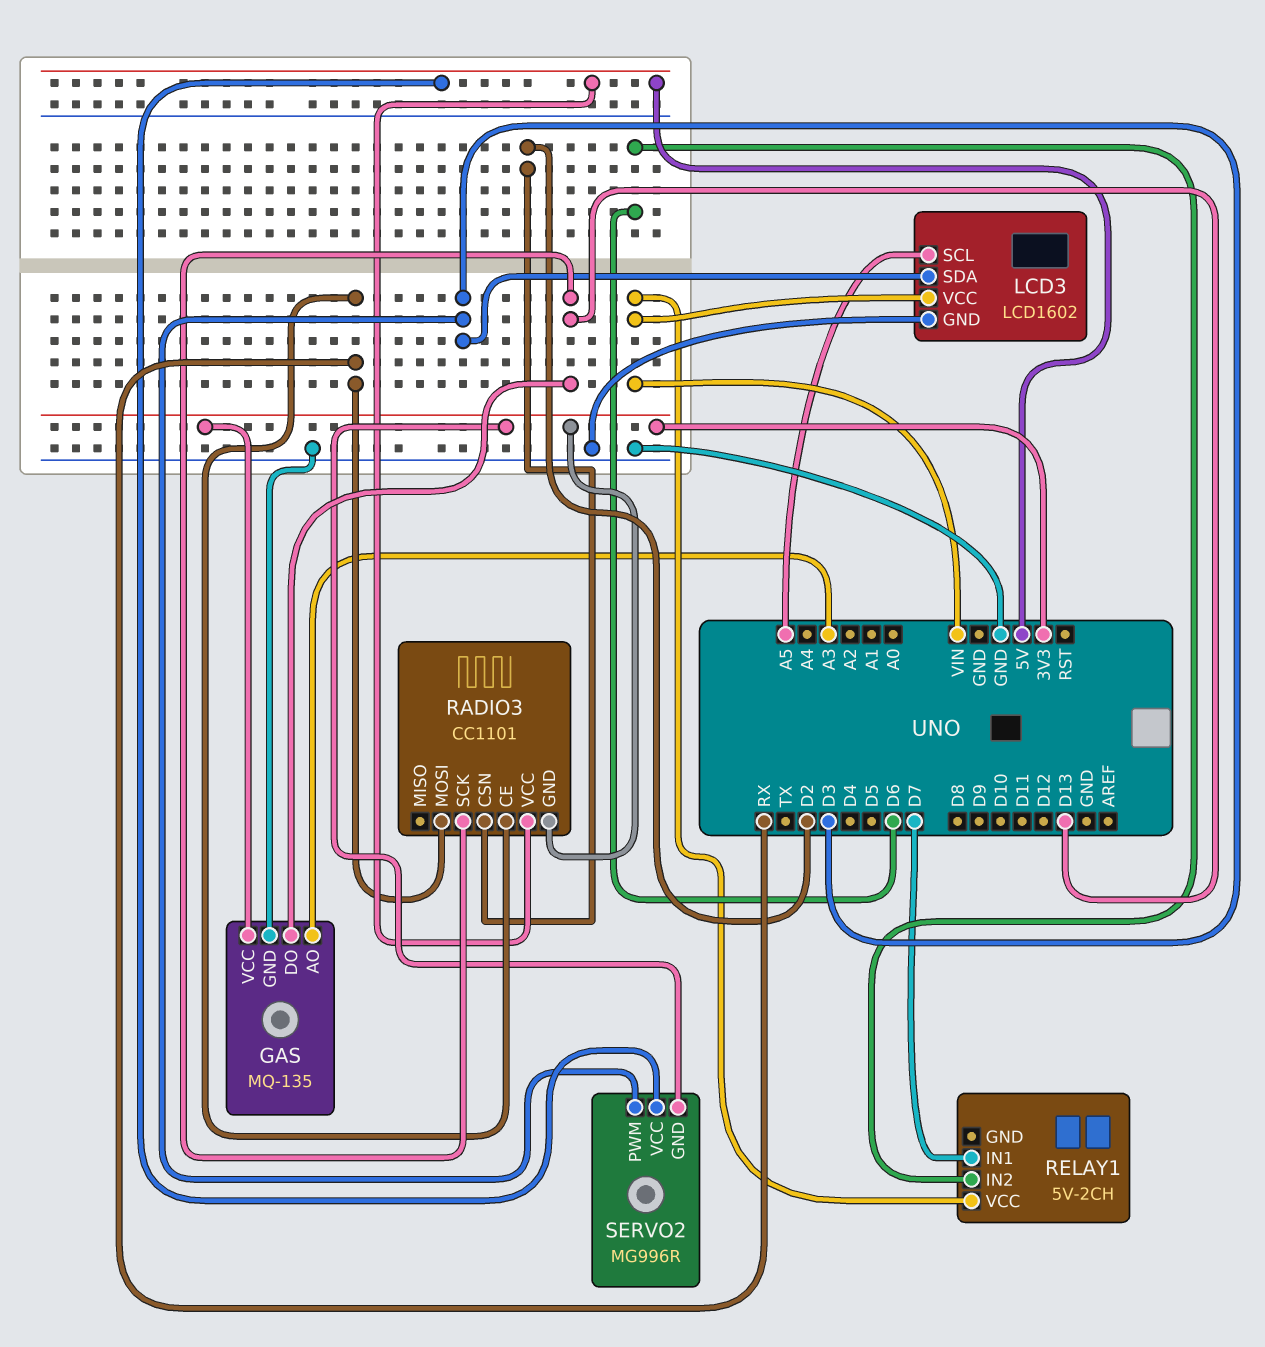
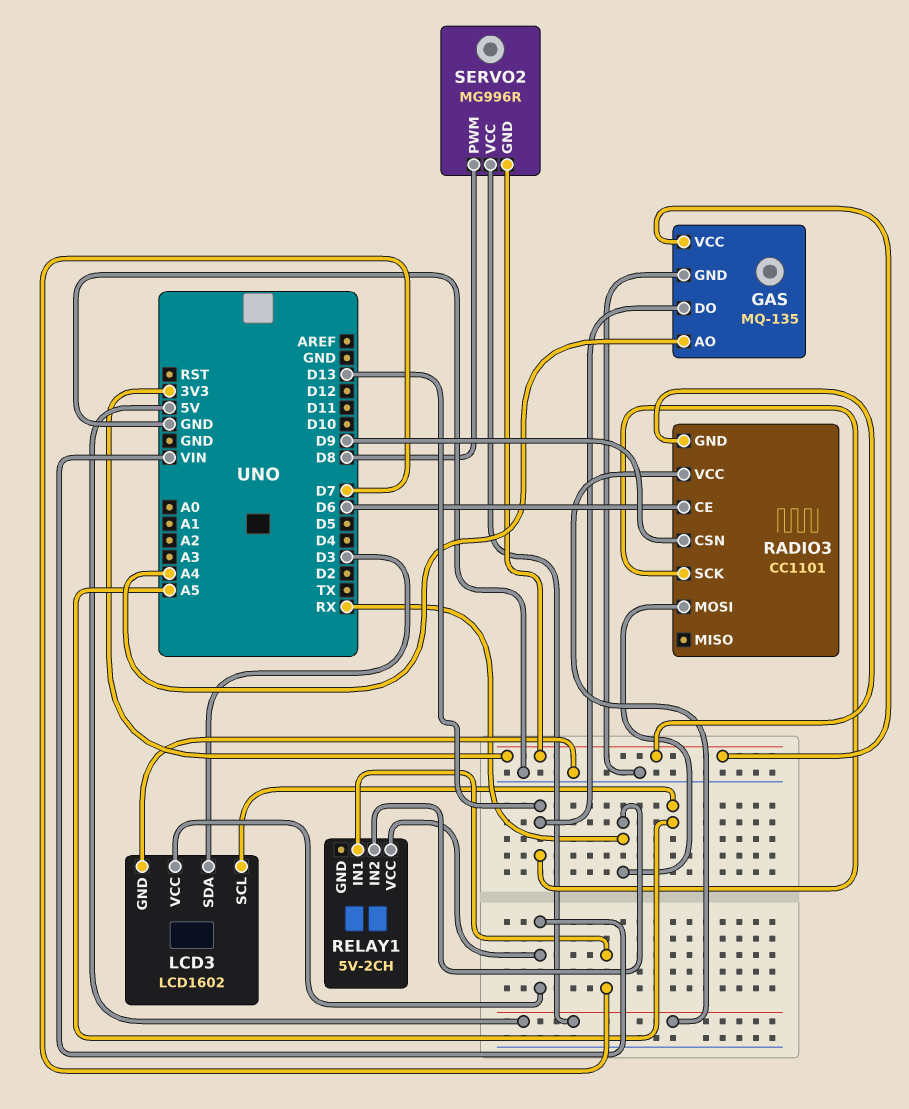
GAS pin AO: A3 -> A4
RADIO3 pin CE: RX -> D6
RADIO3 pin CSN: D2 -> D9
RELAY1 pin IN2: D6 -> RX
SERVO2 pin PWM: D3 -> D8

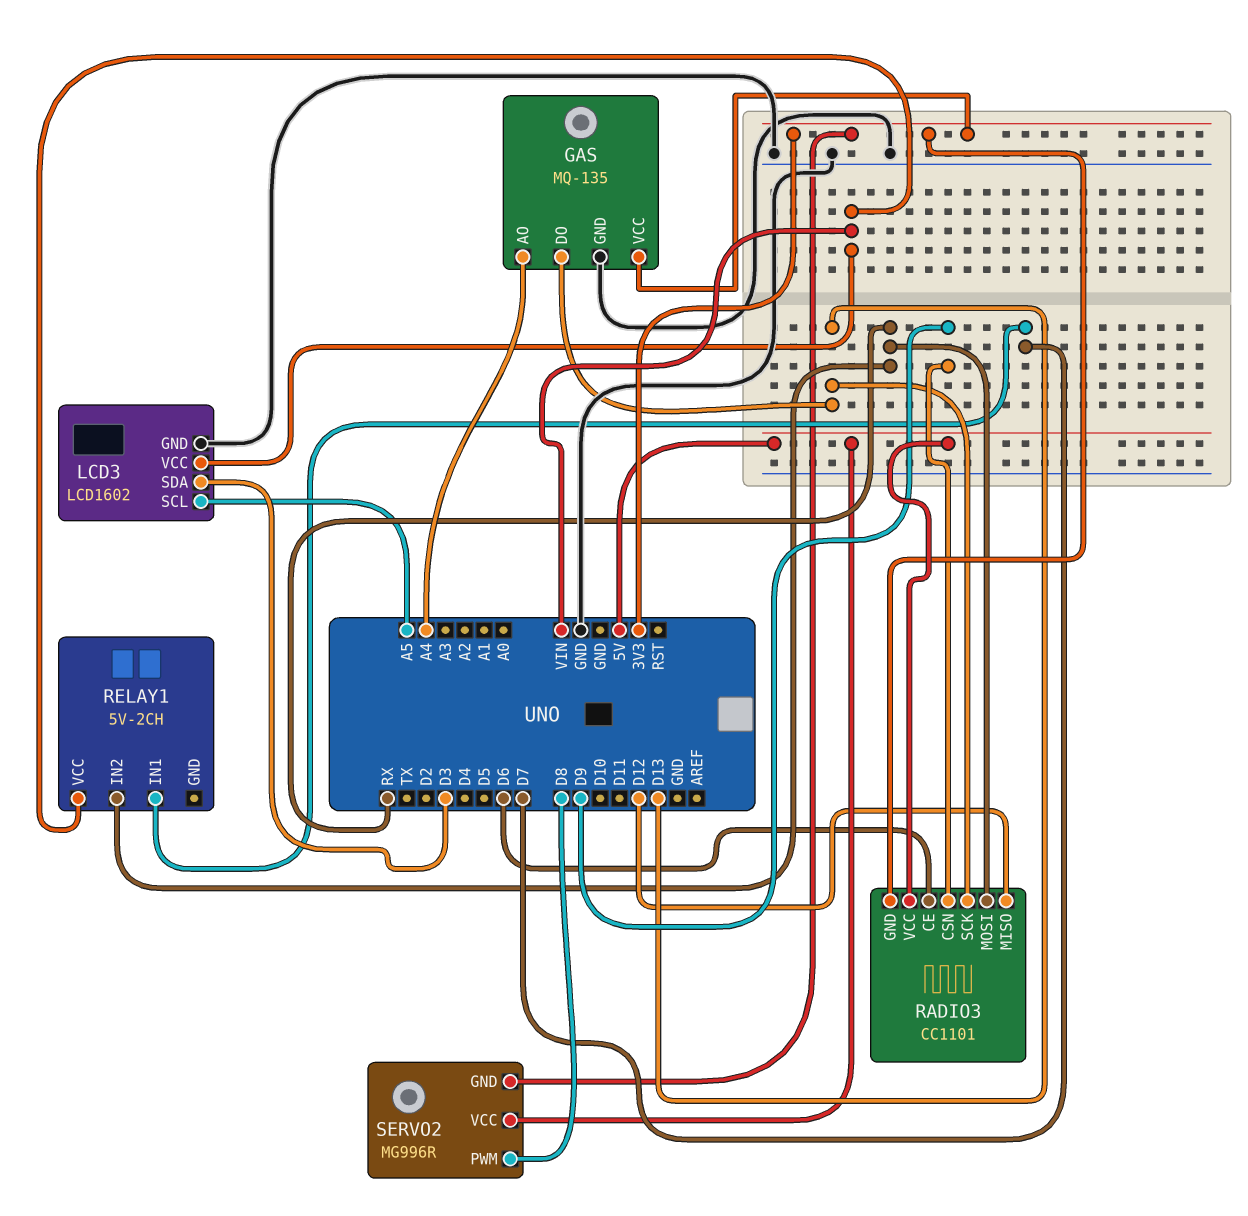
RADIO3 pin MISO: none -> D12

